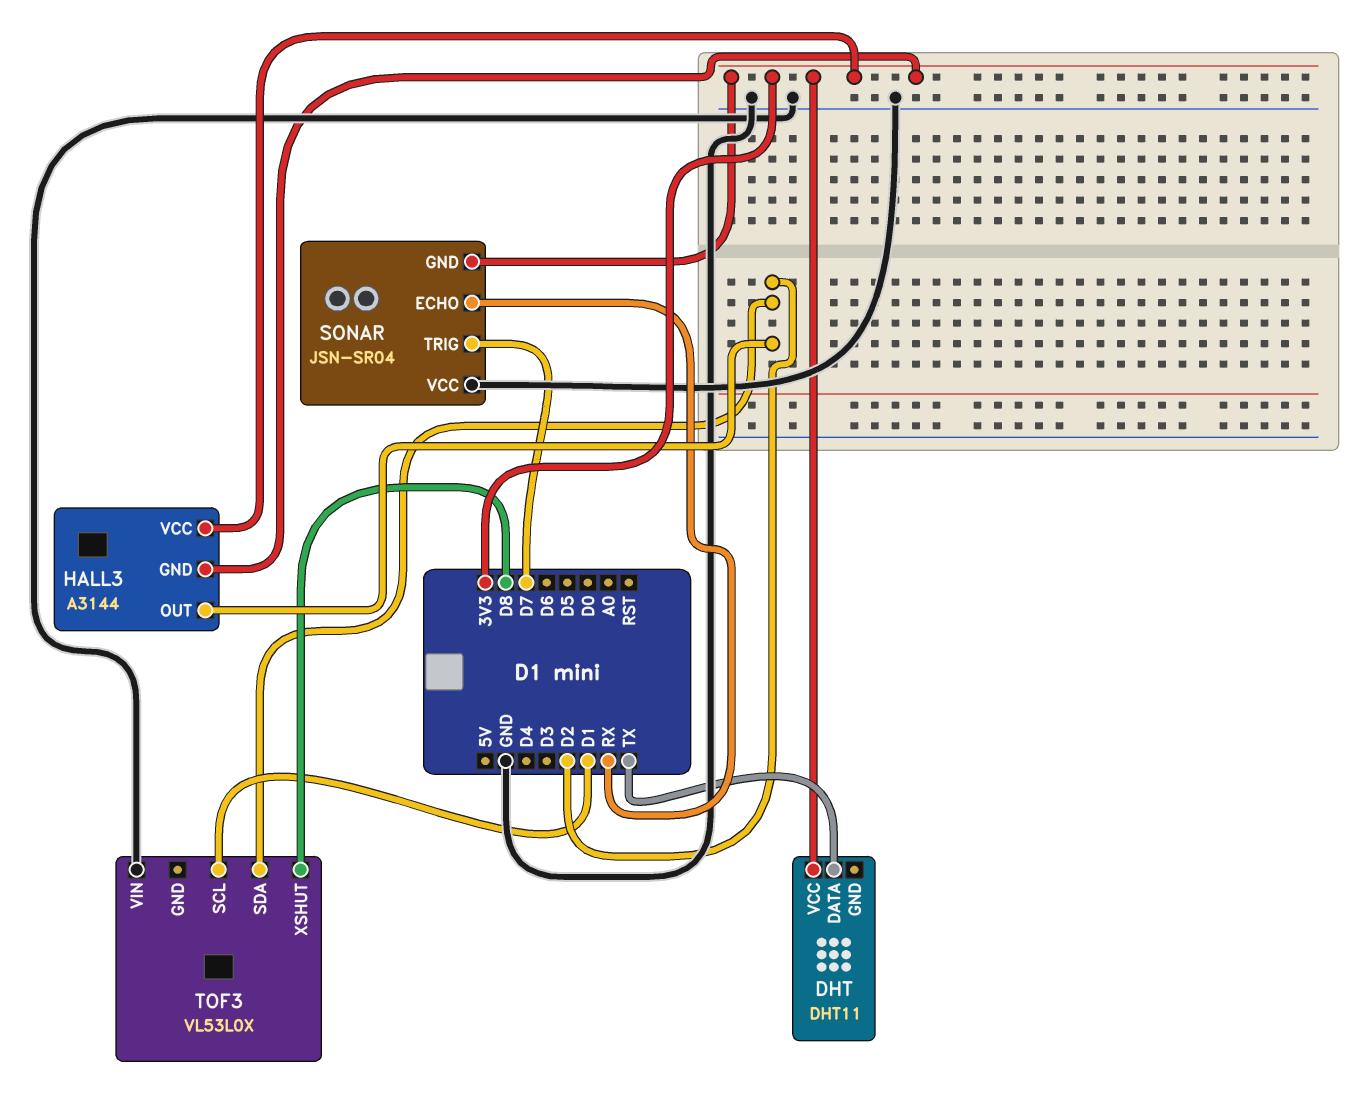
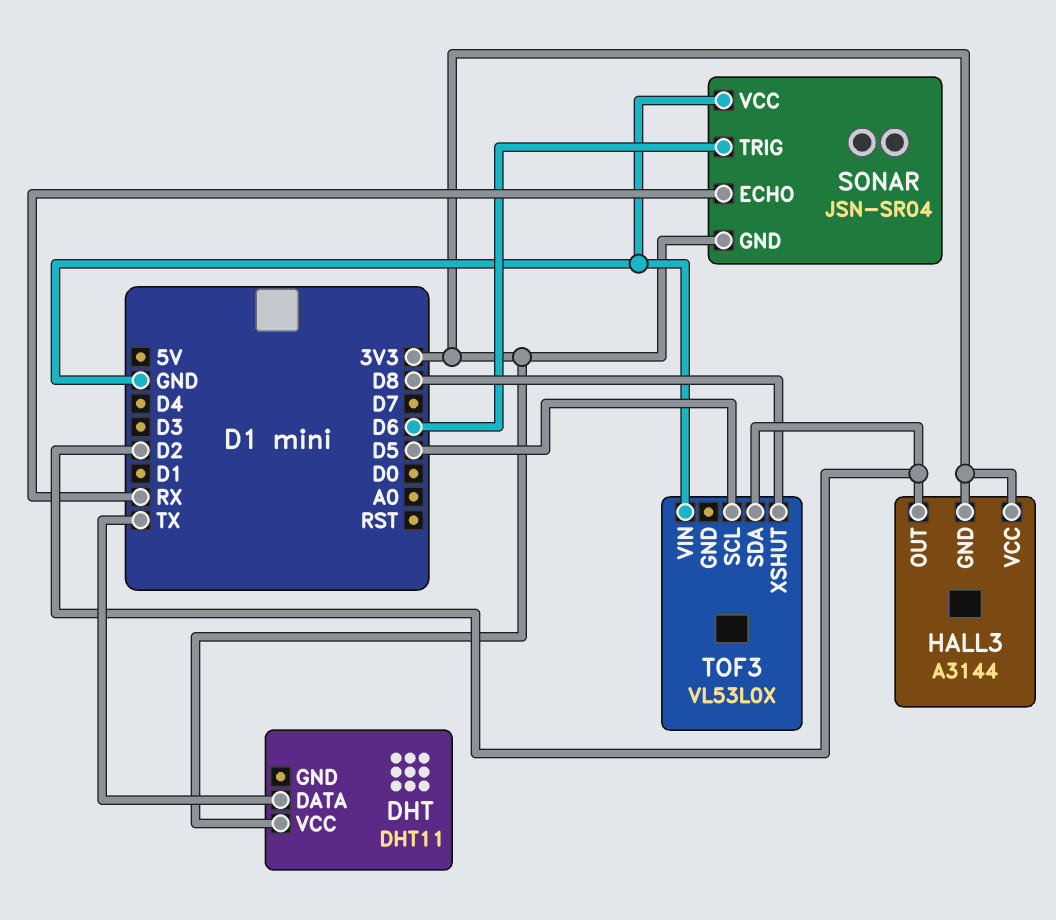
SONAR pin TRIG: D7 -> D6
TOF3 pin SCL: D1 -> D5

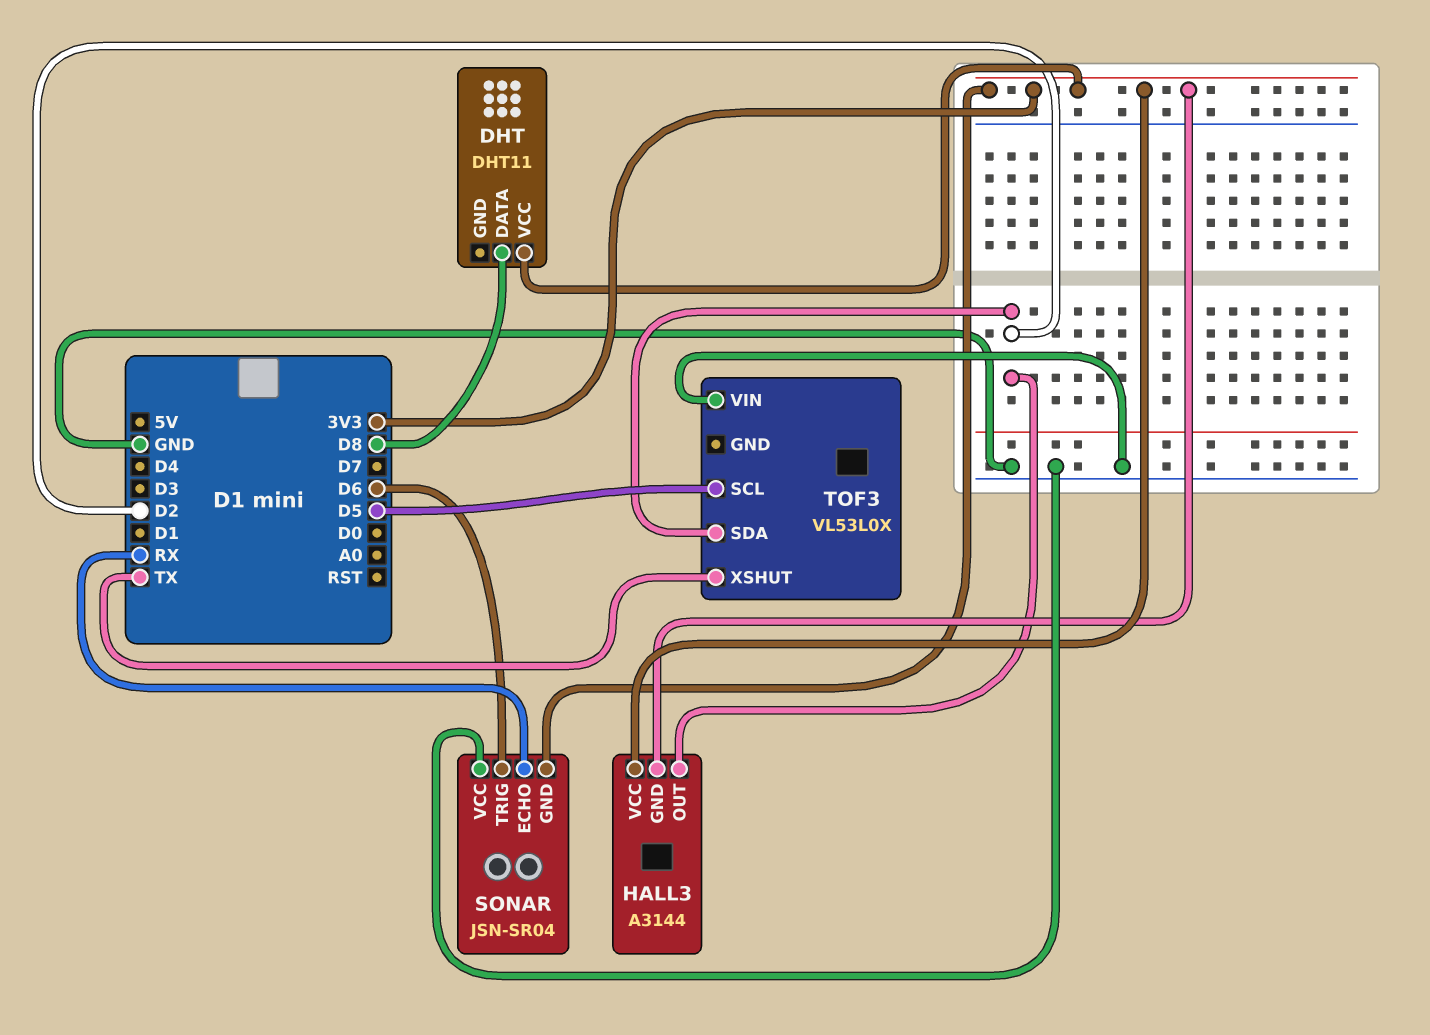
DHT pin DATA: TX -> D8
TOF3 pin XSHUT: D8 -> TX

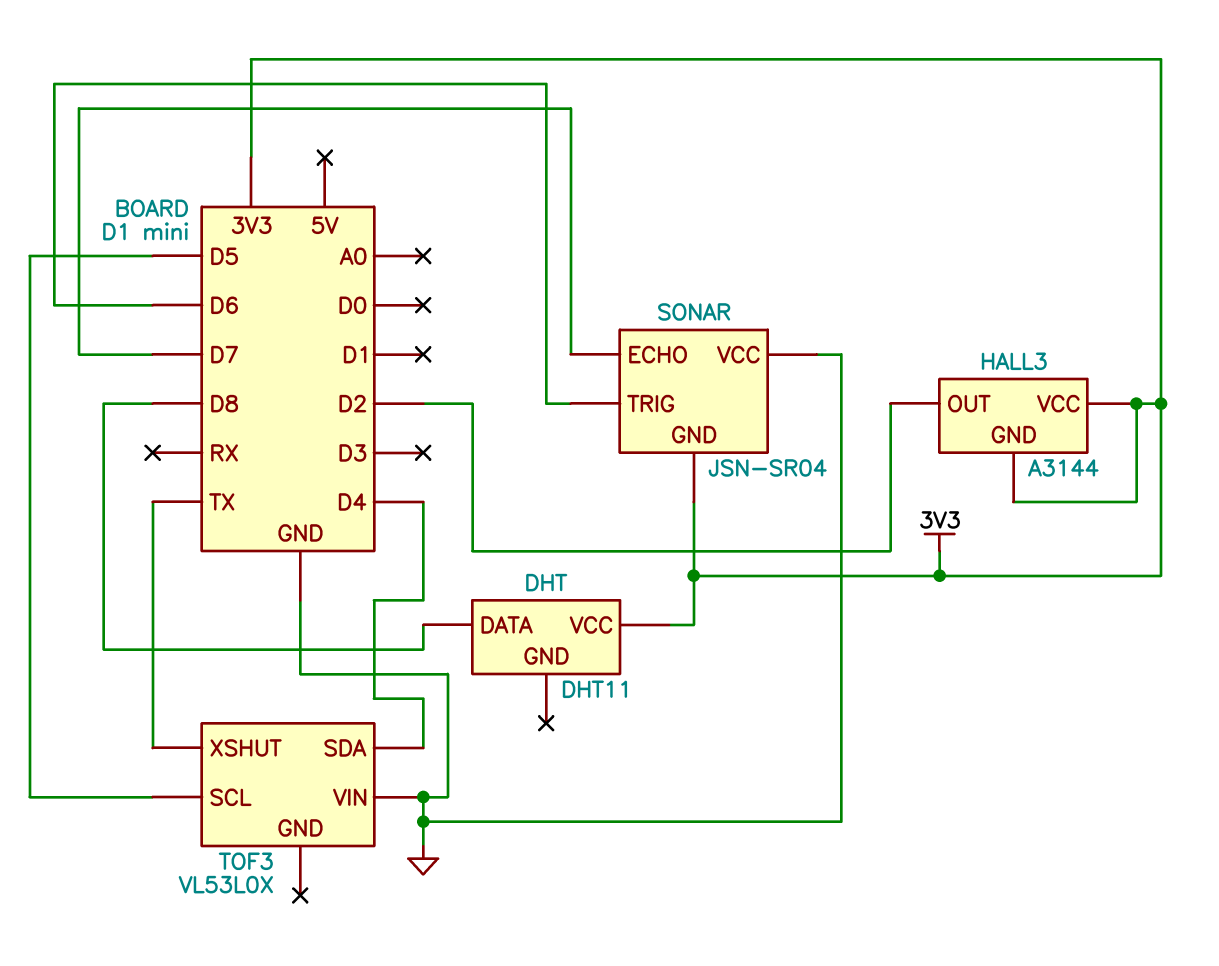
SONAR pin ECHO: RX -> D7
TOF3 pin SDA: D2 -> D4

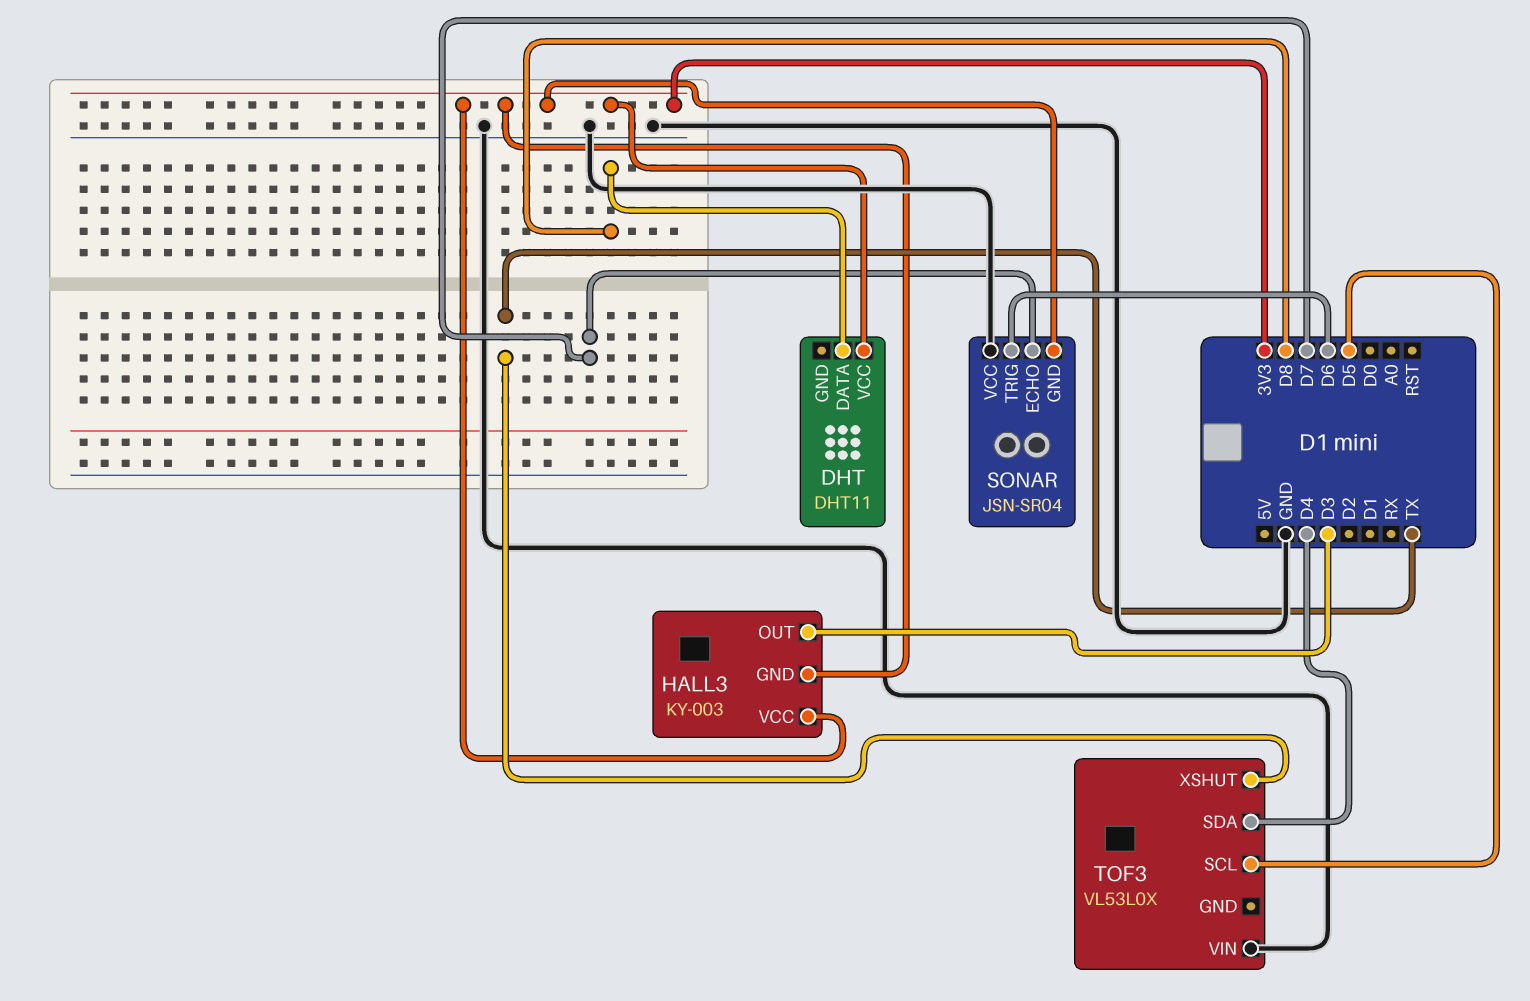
HALL3: A3144 -> KY-003
HALL3 pin OUT: D2 -> D3

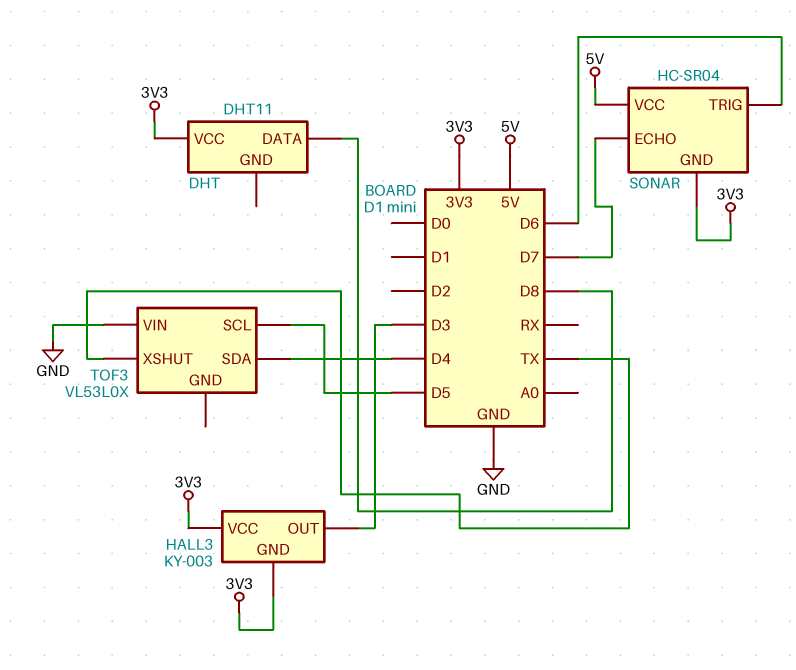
SONAR: JSN-SR04 -> HC-SR04
SONAR pin VCC: GND -> 5V

